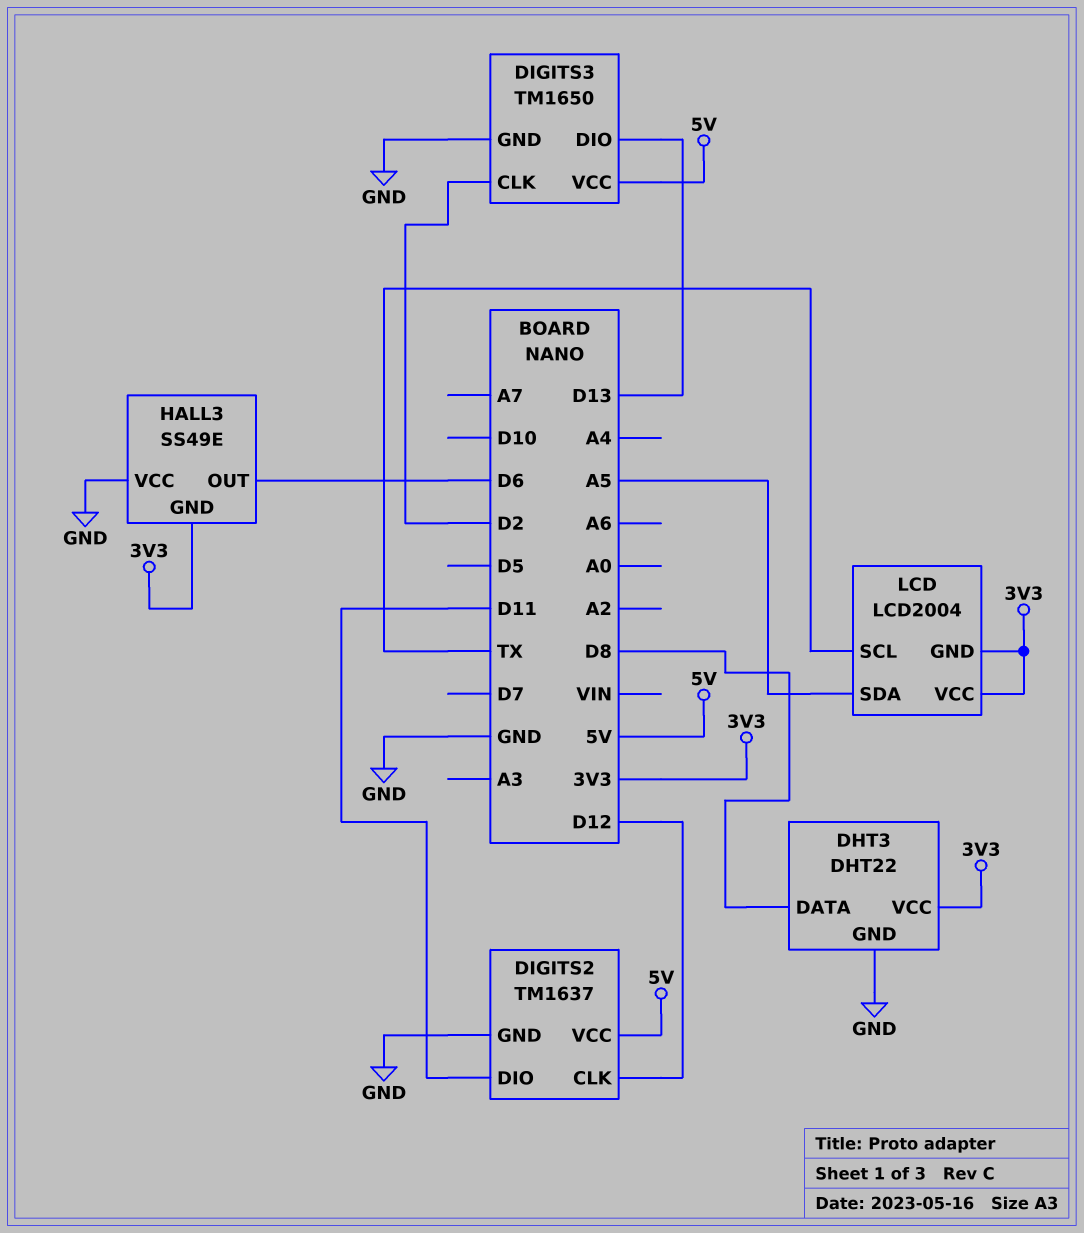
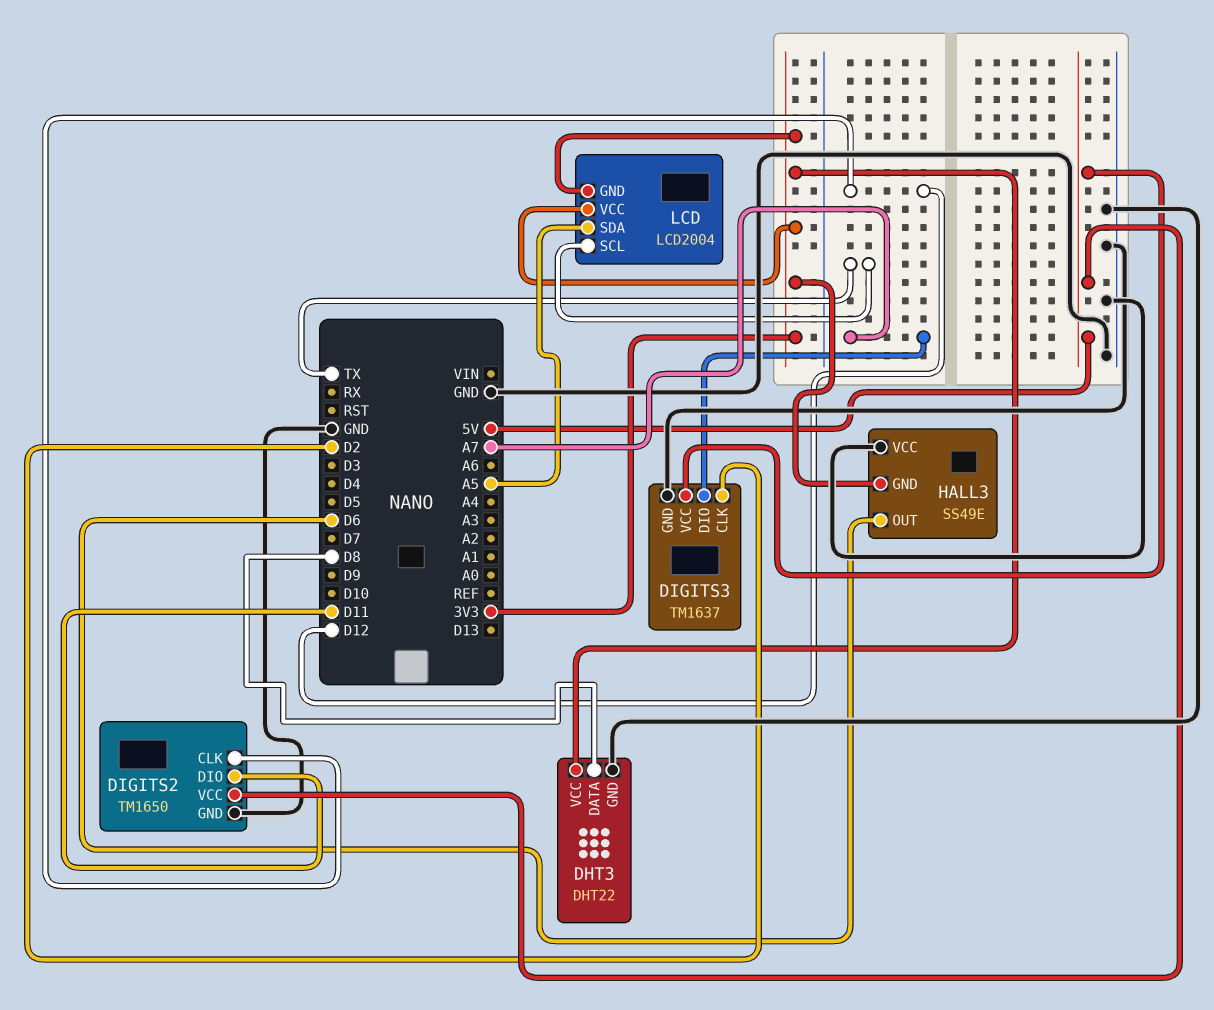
DIGITS2: TM1637 -> TM1650
DIGITS3: TM1650 -> TM1637
DIGITS3 pin DIO: D13 -> A7

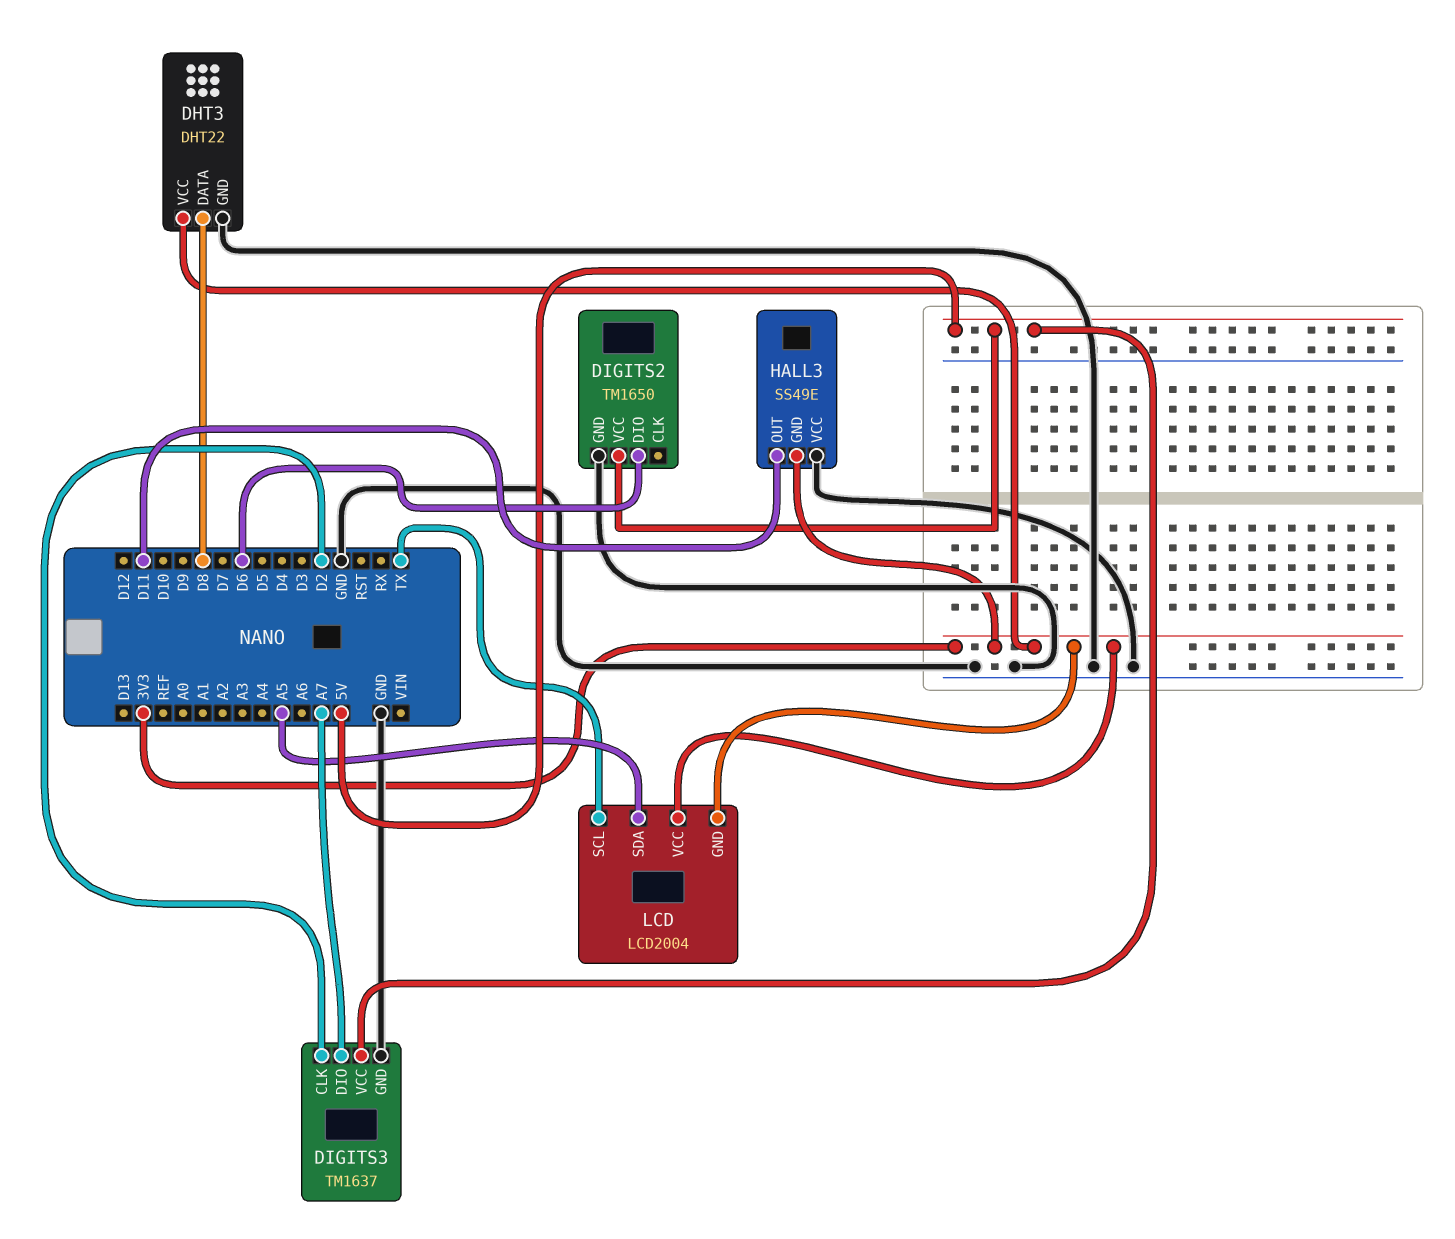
DIGITS2 pin CLK: D12 -> none
DIGITS2 pin DIO: D11 -> D6
HALL3 pin OUT: D6 -> D11

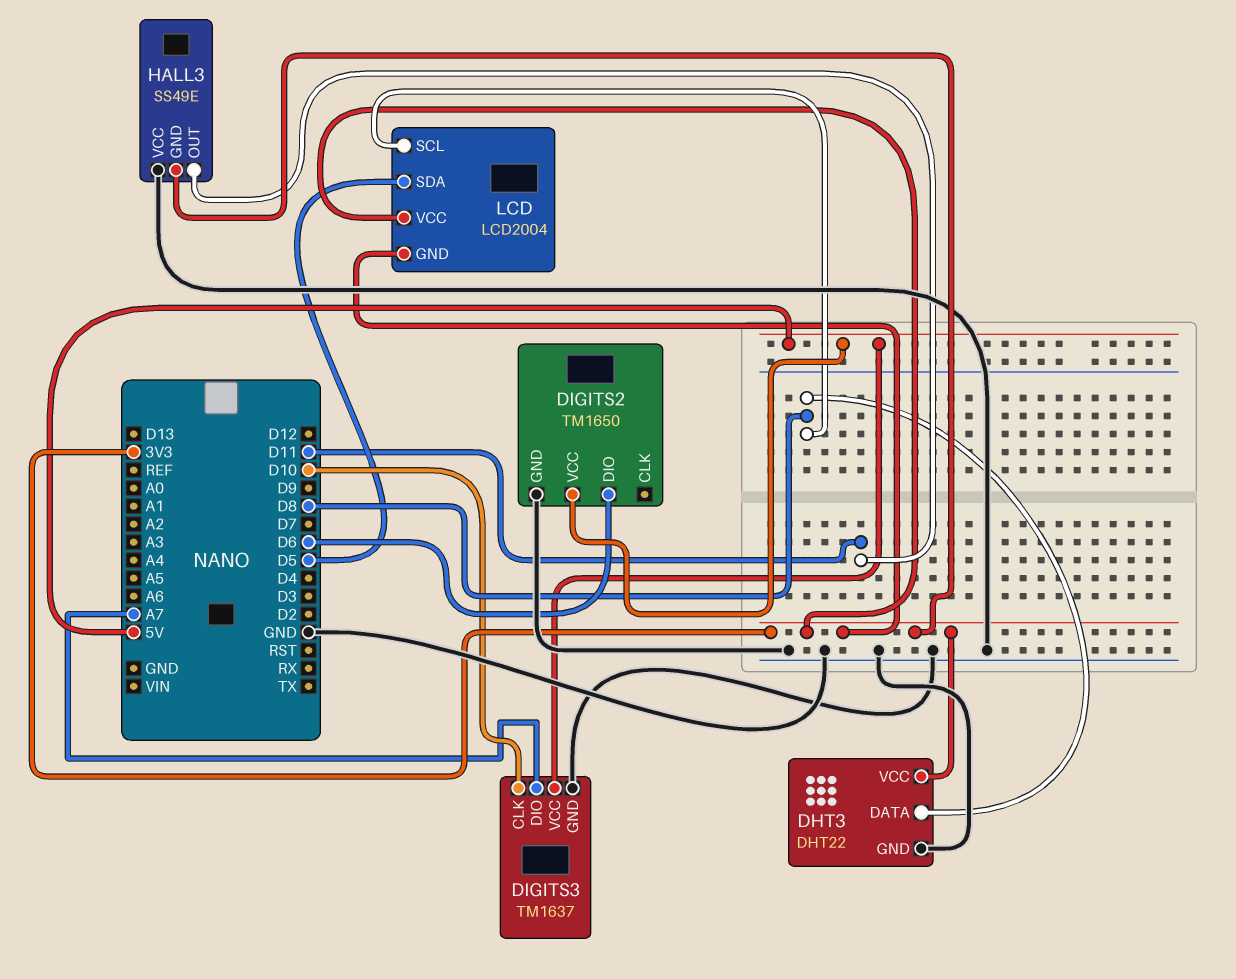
DIGITS3 pin CLK: D2 -> D10
LCD pin SCL: TX -> D8
LCD pin SDA: A5 -> D5

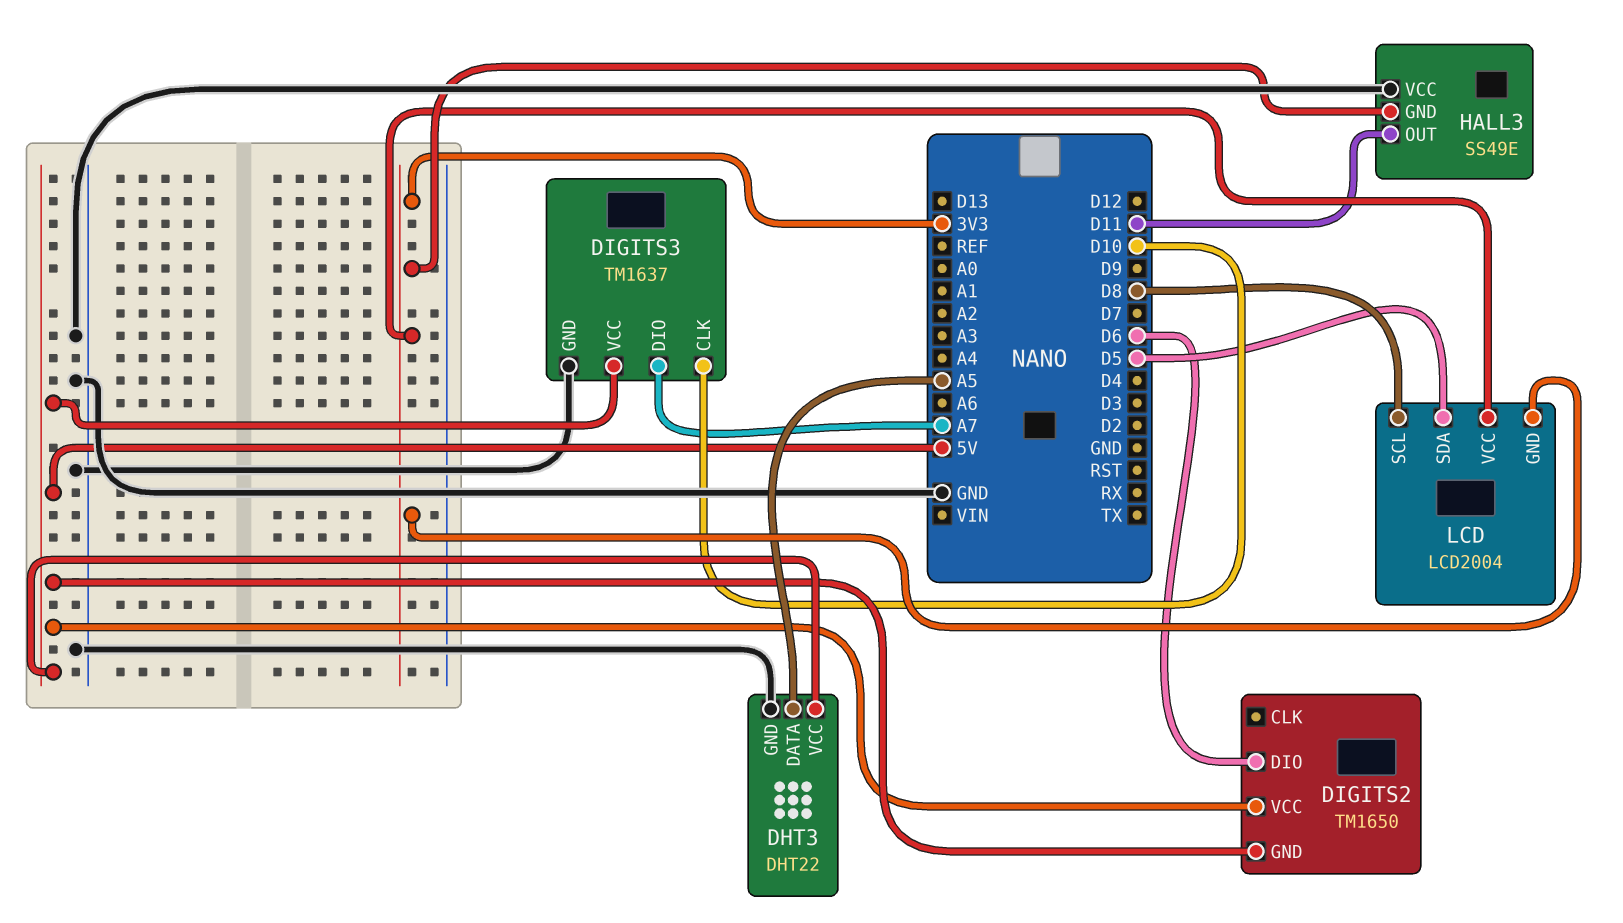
DHT3 pin DATA: D8 -> A5
DHT3 pin VCC: 3V3 -> 5V
DIGITS2 pin GND: GND -> 5V

